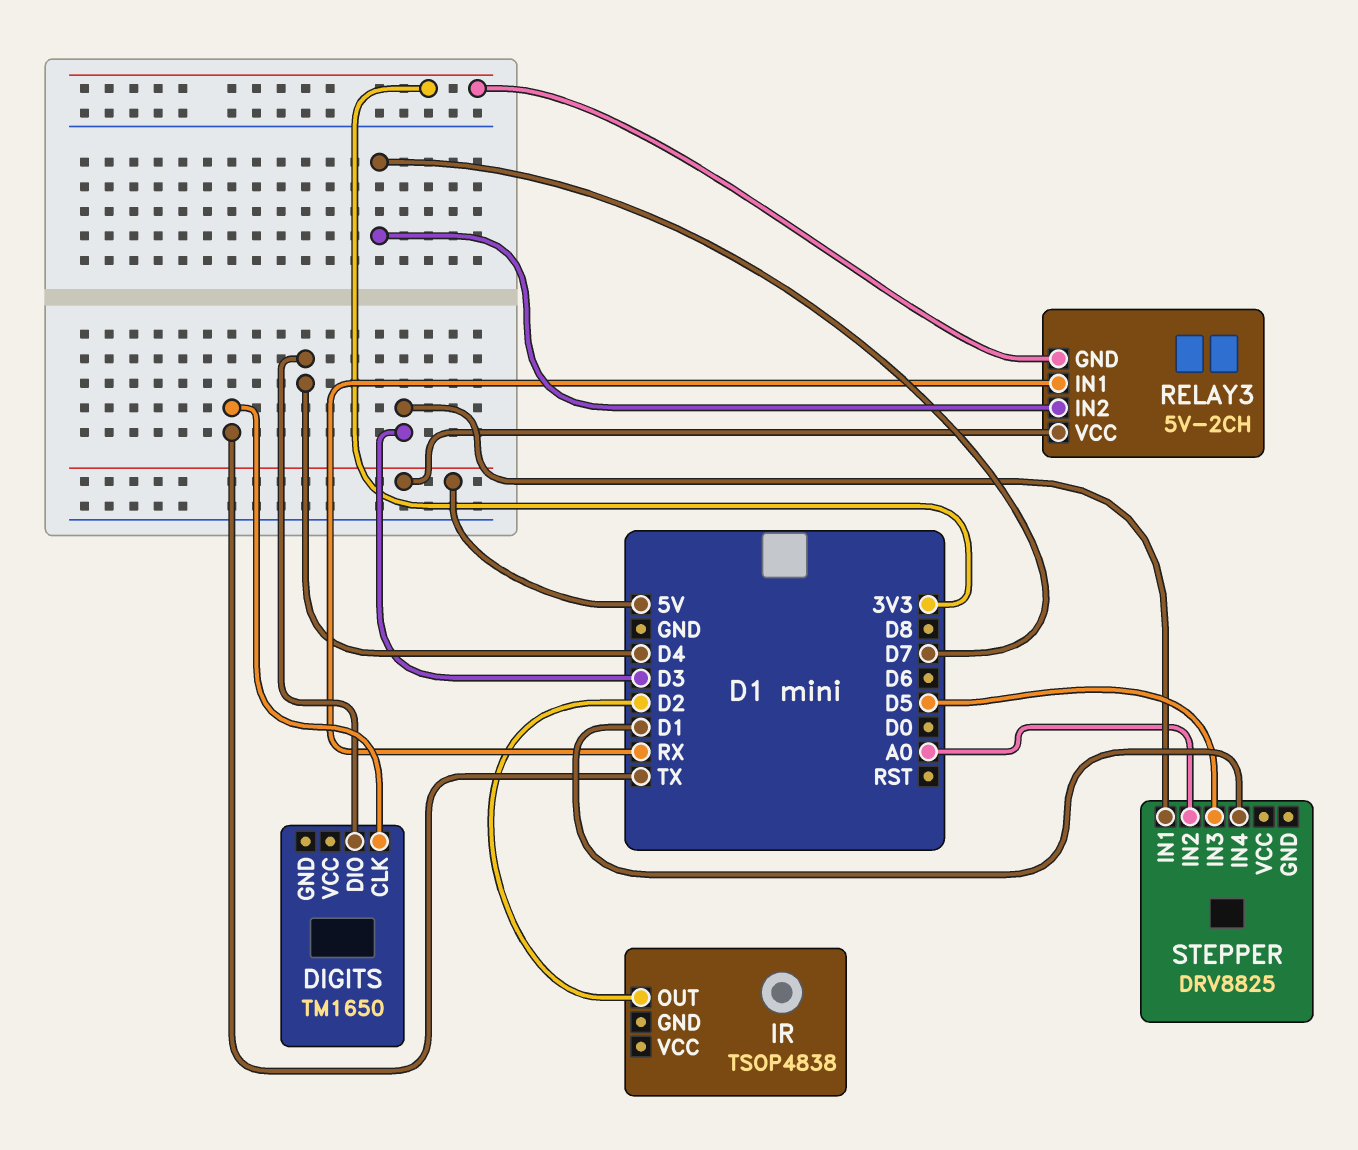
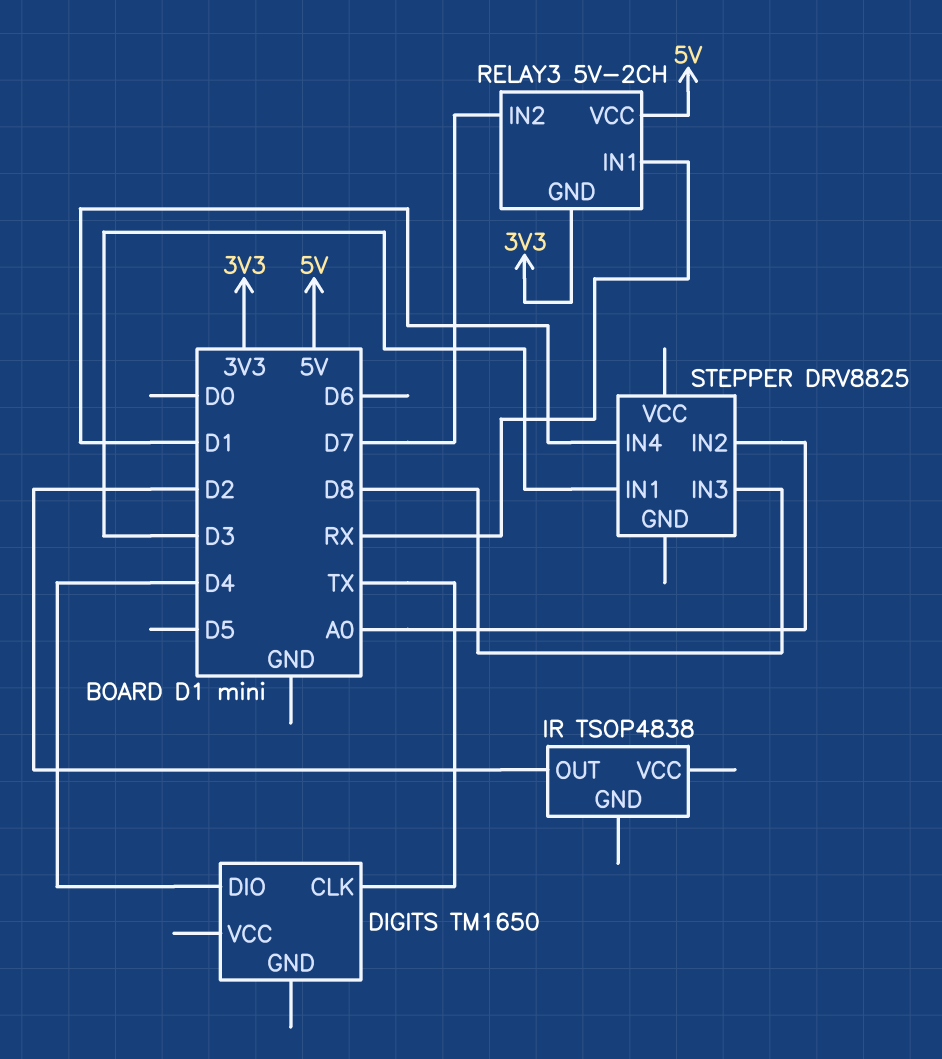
STEPPER pin IN3: D5 -> D8

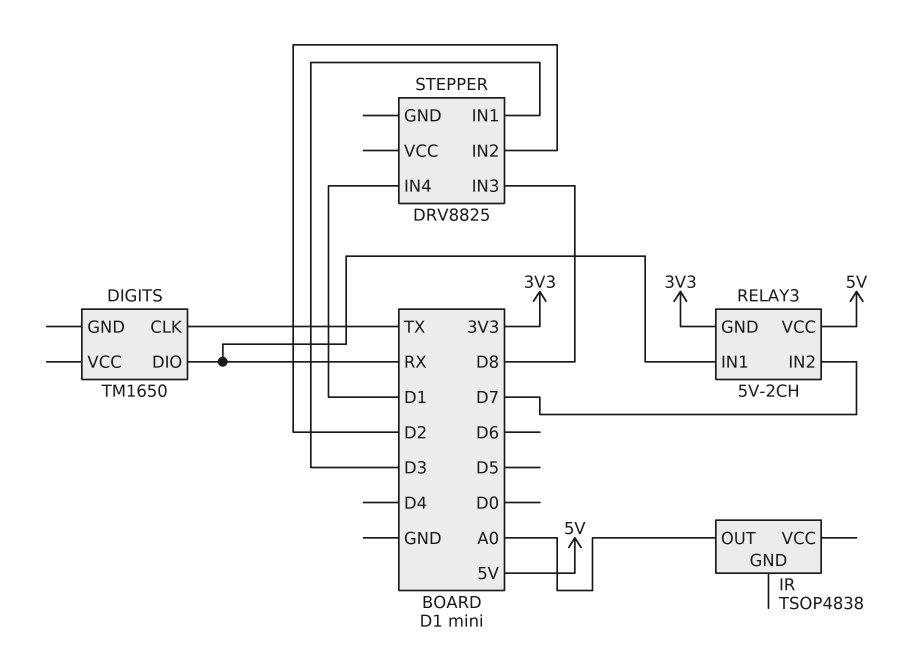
DIGITS pin DIO: D4 -> RX
IR pin OUT: D2 -> A0
STEPPER pin IN2: A0 -> D2

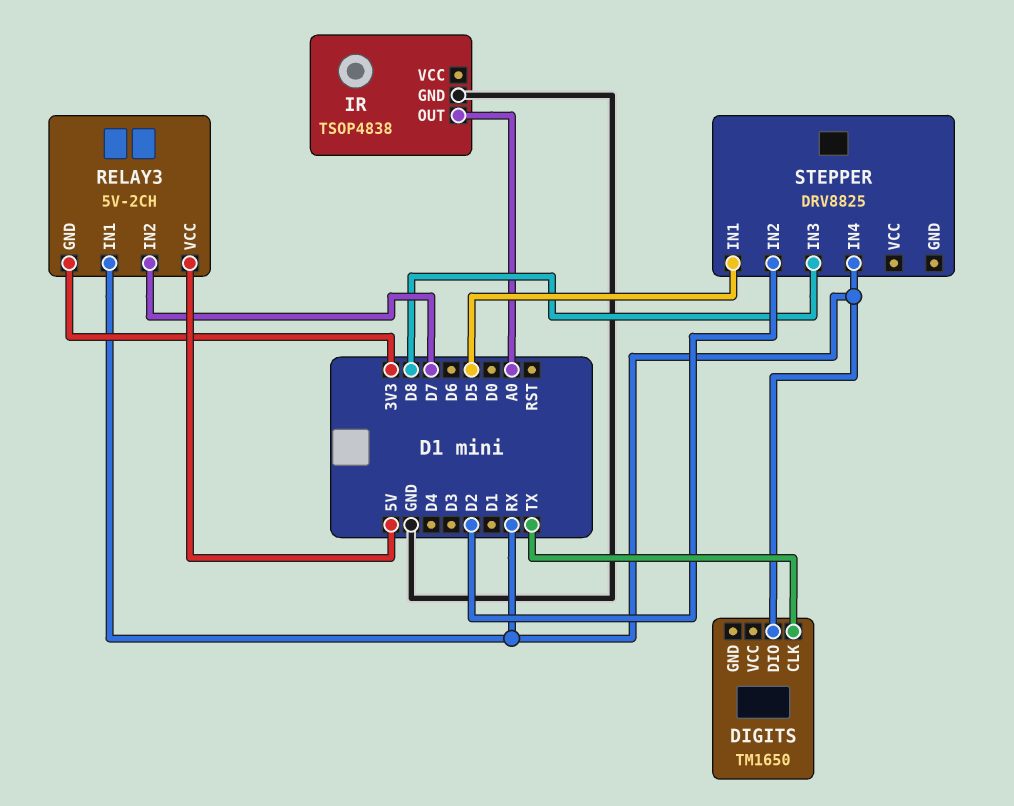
IR pin GND: none -> GND
STEPPER pin IN1: D3 -> D5
STEPPER pin IN4: D1 -> RX

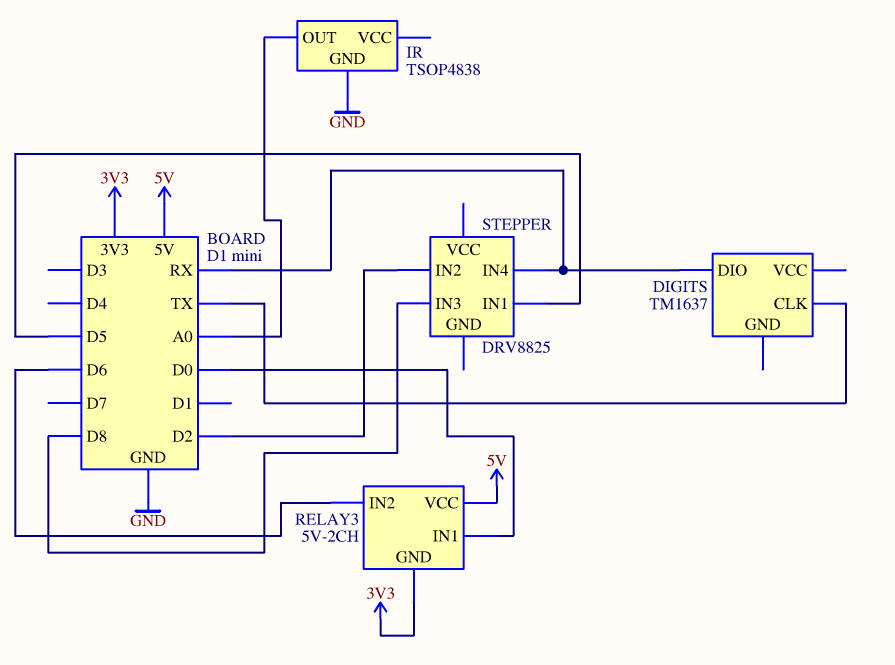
DIGITS: TM1650 -> TM1637
RELAY3 pin IN1: RX -> D0
RELAY3 pin IN2: D7 -> D6

